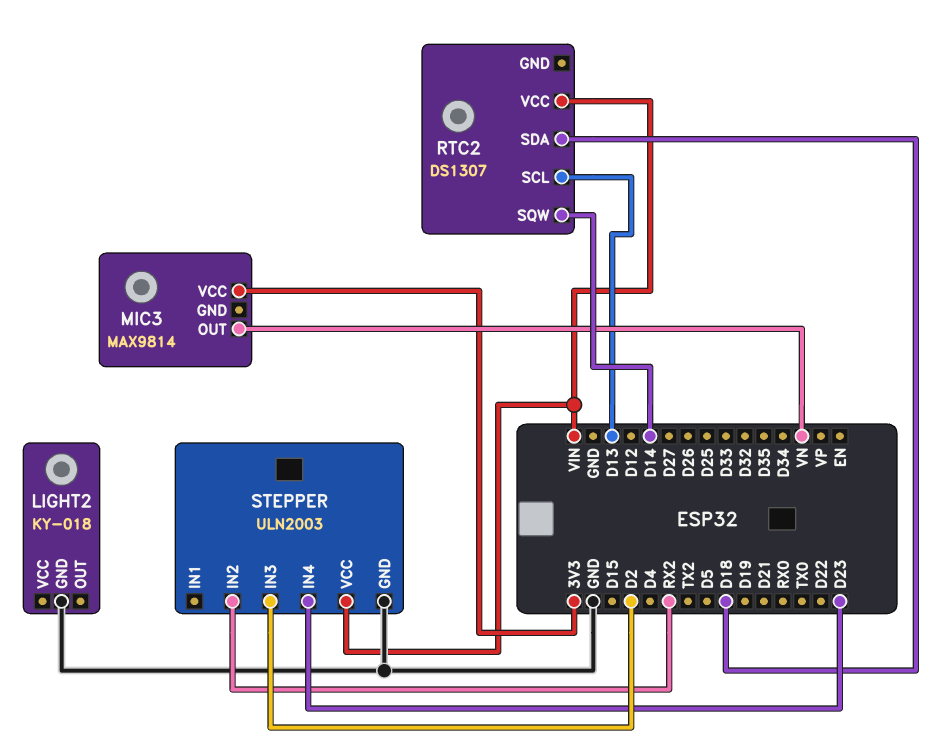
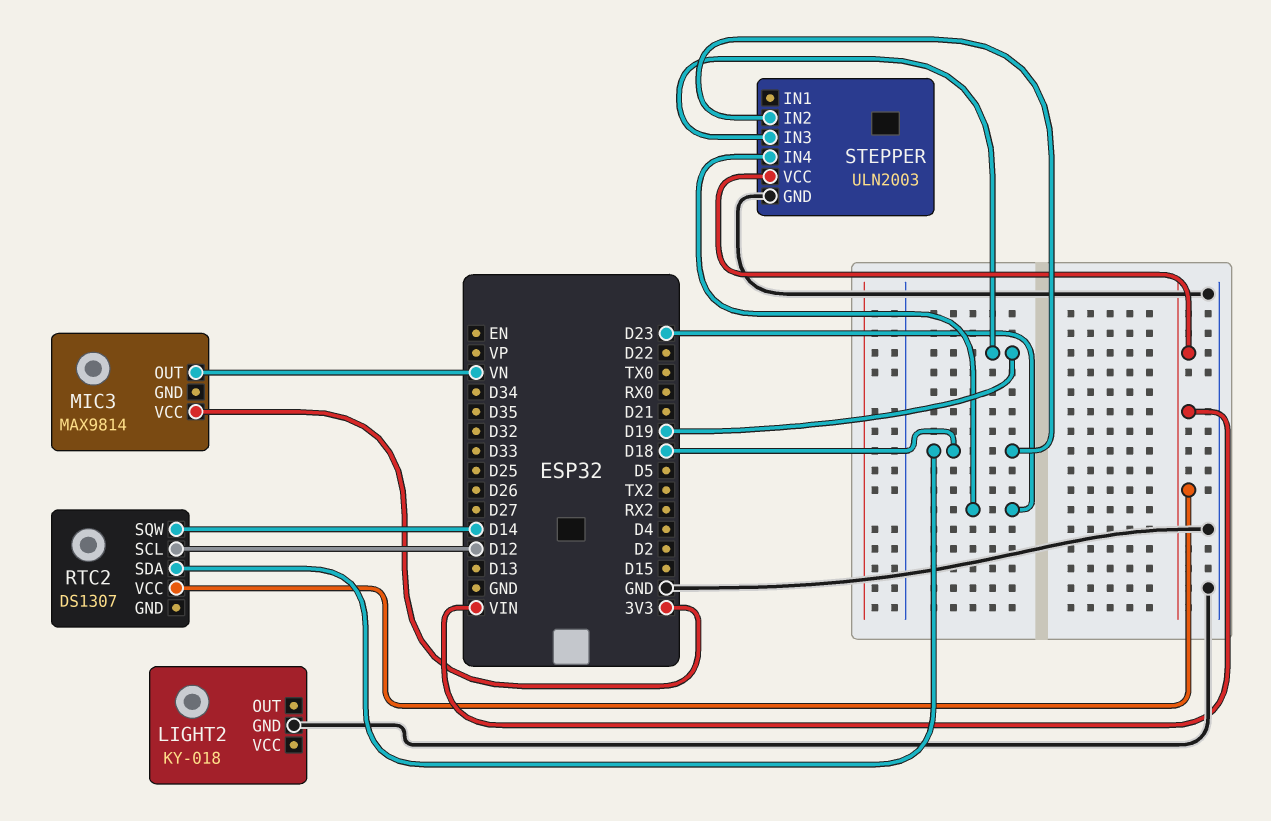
RTC2 pin SCL: D13 -> D12
STEPPER pin IN2: RX2 -> D18
STEPPER pin IN3: D2 -> D19

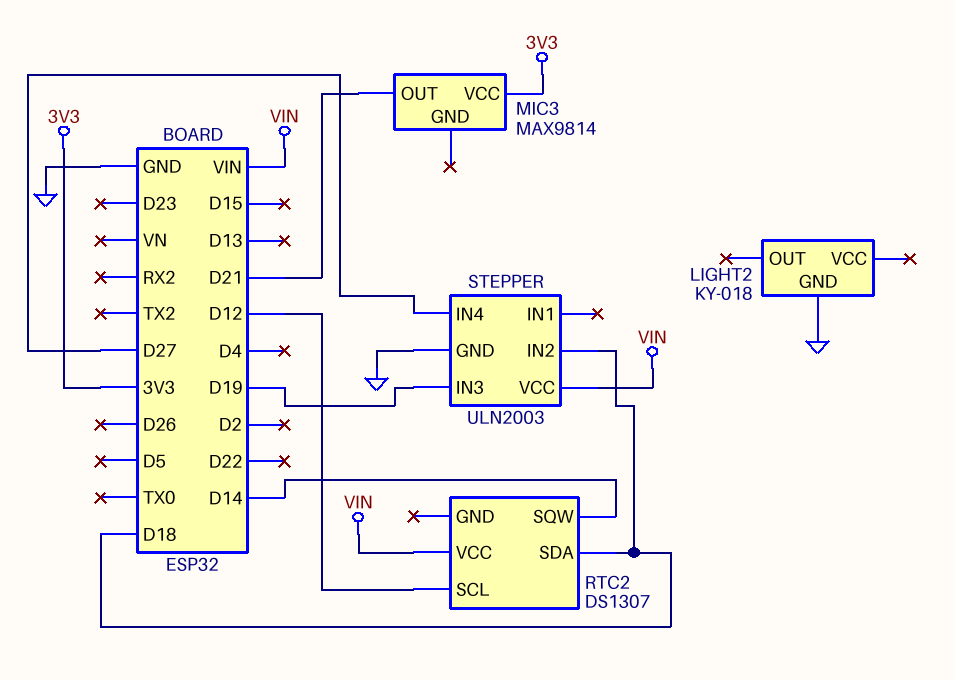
MIC3 pin OUT: VN -> D21
STEPPER pin IN4: D23 -> D27

